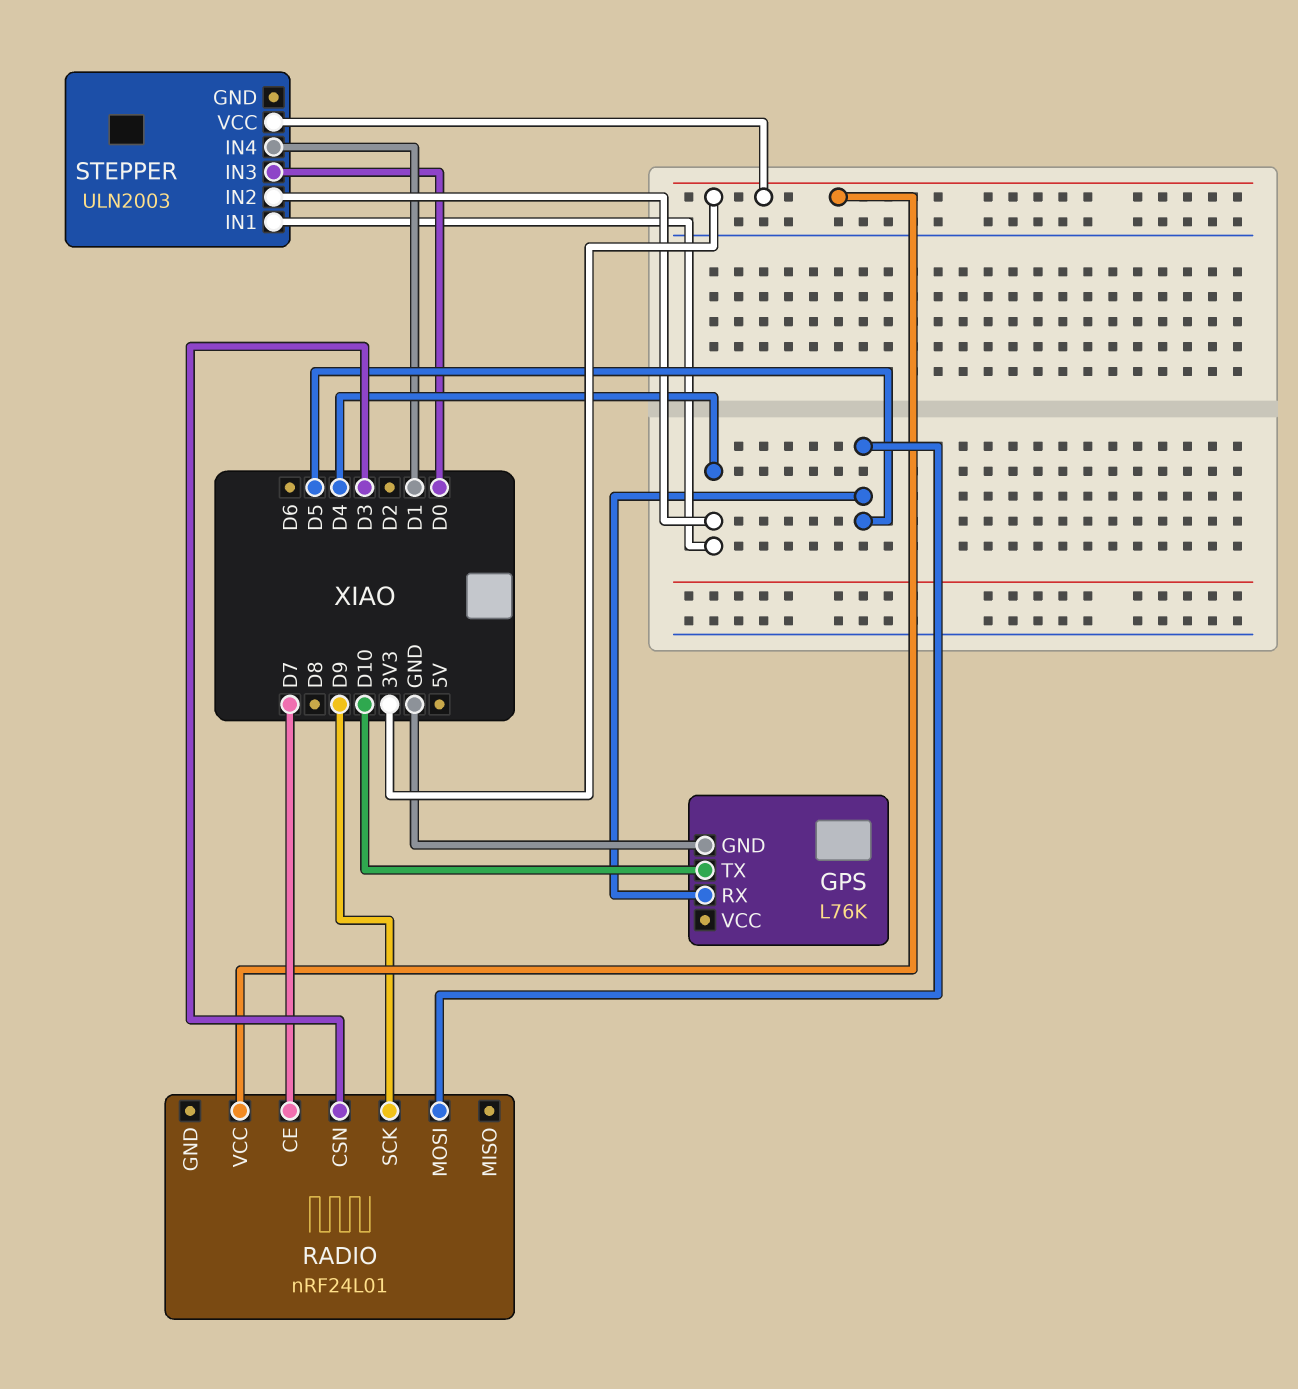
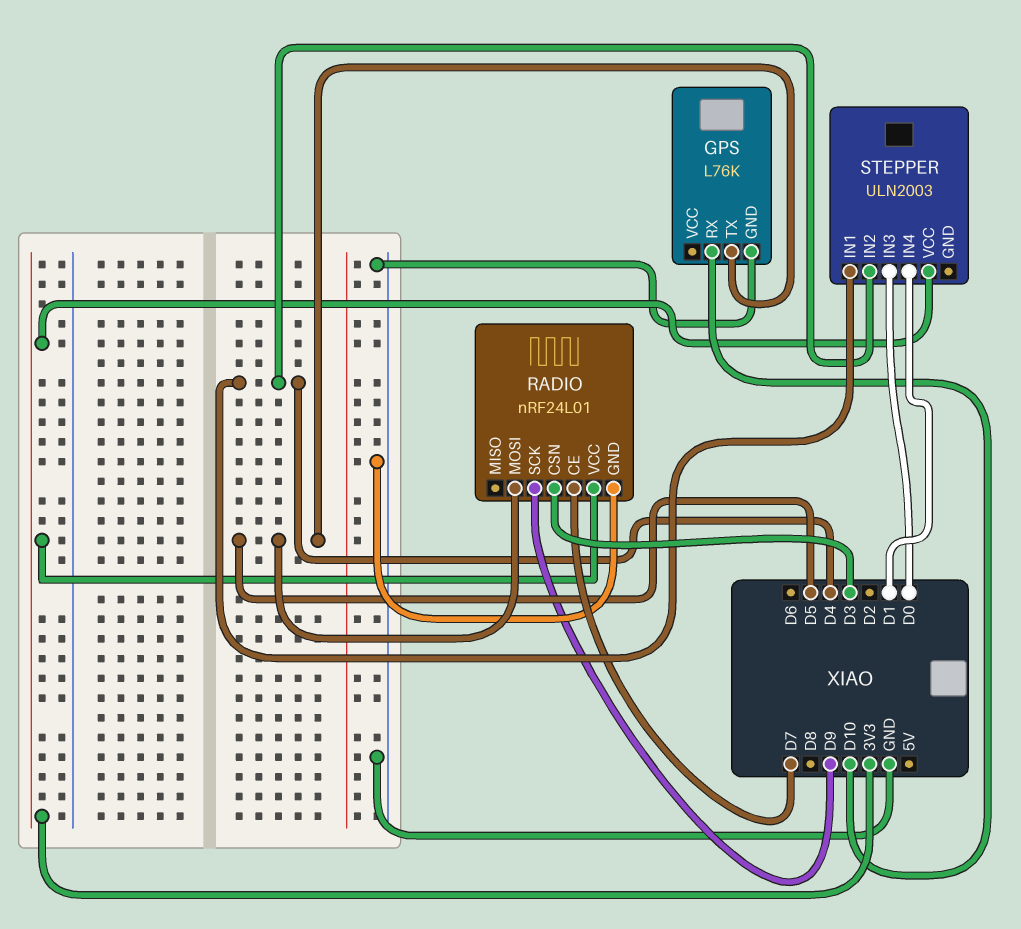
GPS pin RX: D5 -> D10
GPS pin TX: D10 -> D5
RADIO pin GND: none -> GND

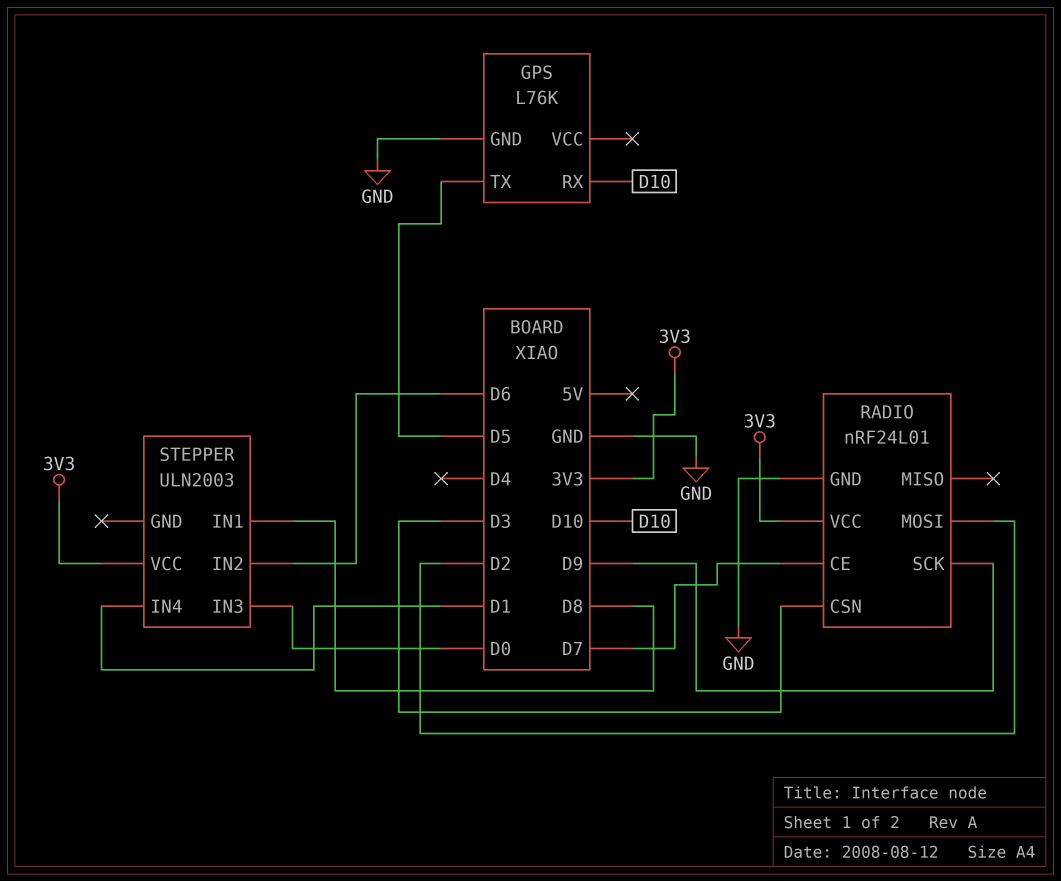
RADIO pin MOSI: D5 -> D2
STEPPER pin IN1: D4 -> D8
STEPPER pin IN2: D4 -> D6

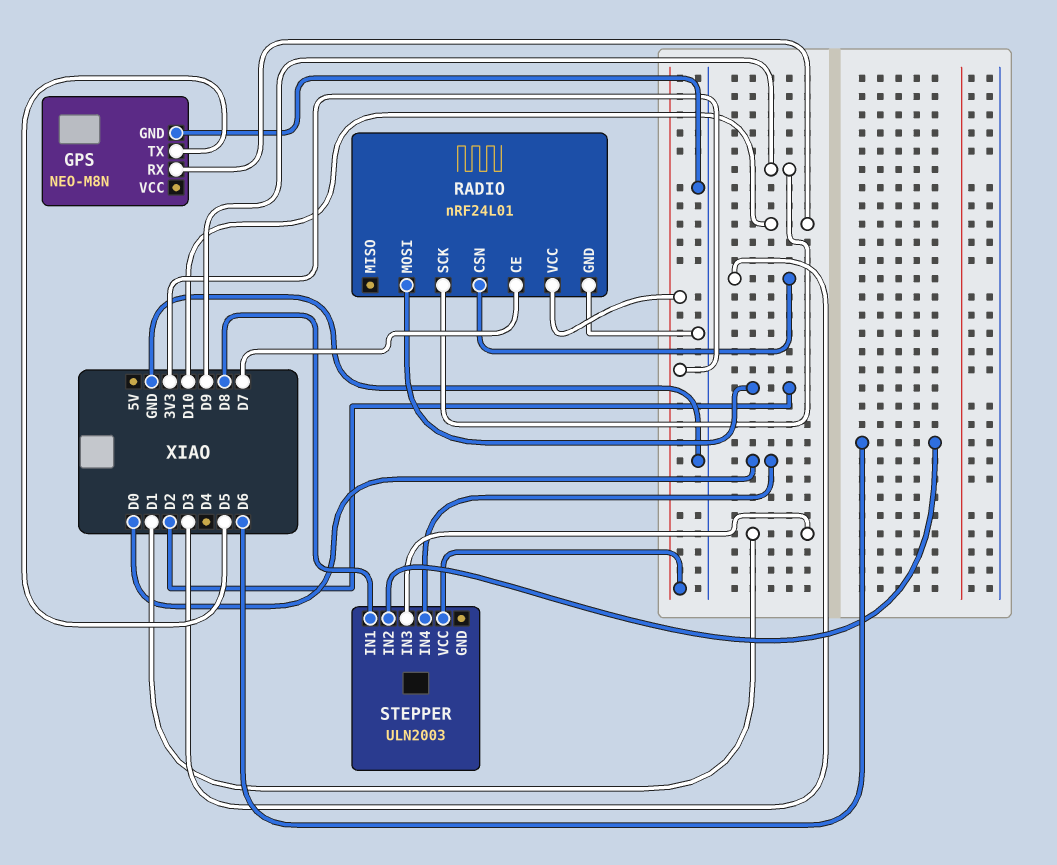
GPS: L76K -> NEO-M8N
STEPPER pin IN3: D0 -> D1
STEPPER pin IN4: D1 -> D0

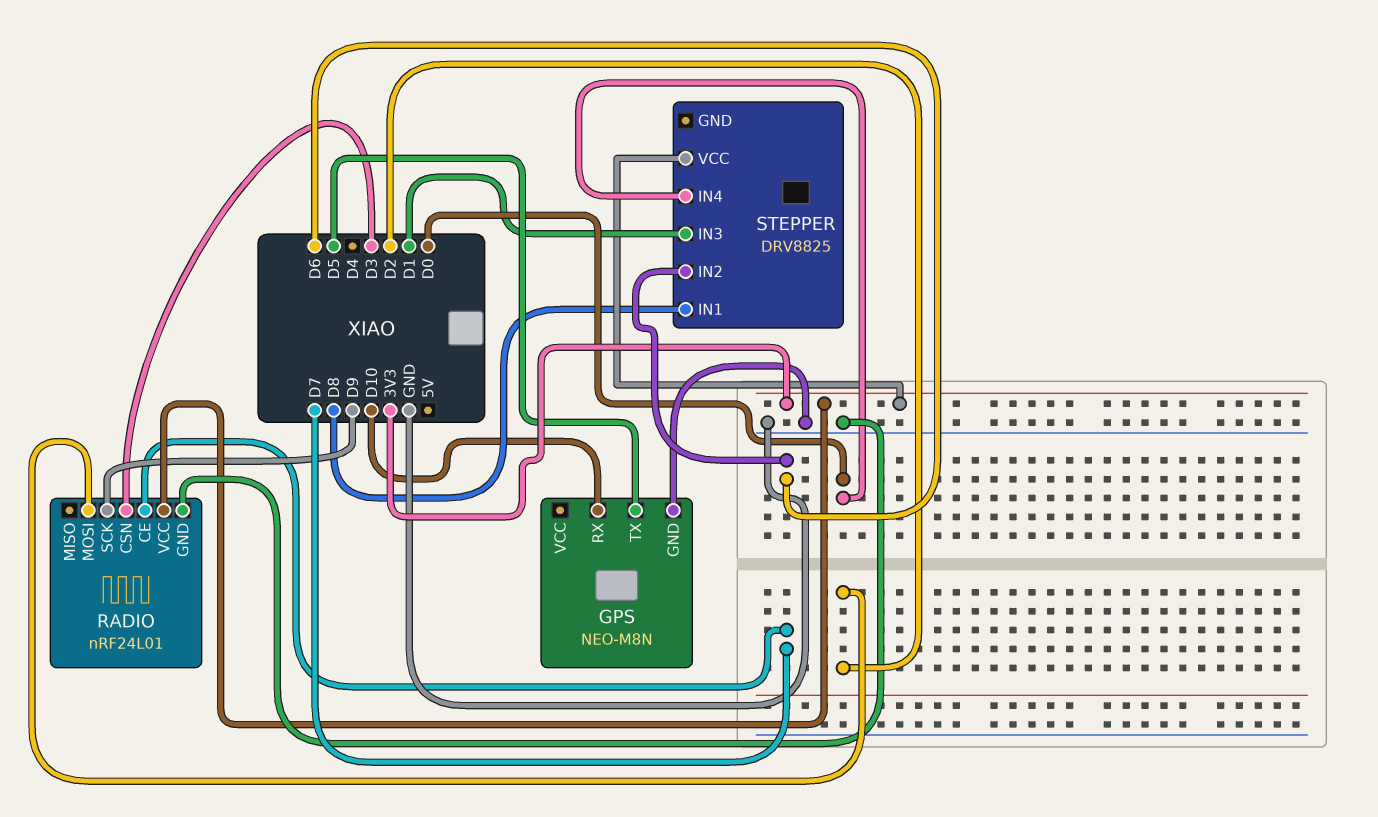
STEPPER: ULN2003 -> DRV8825

